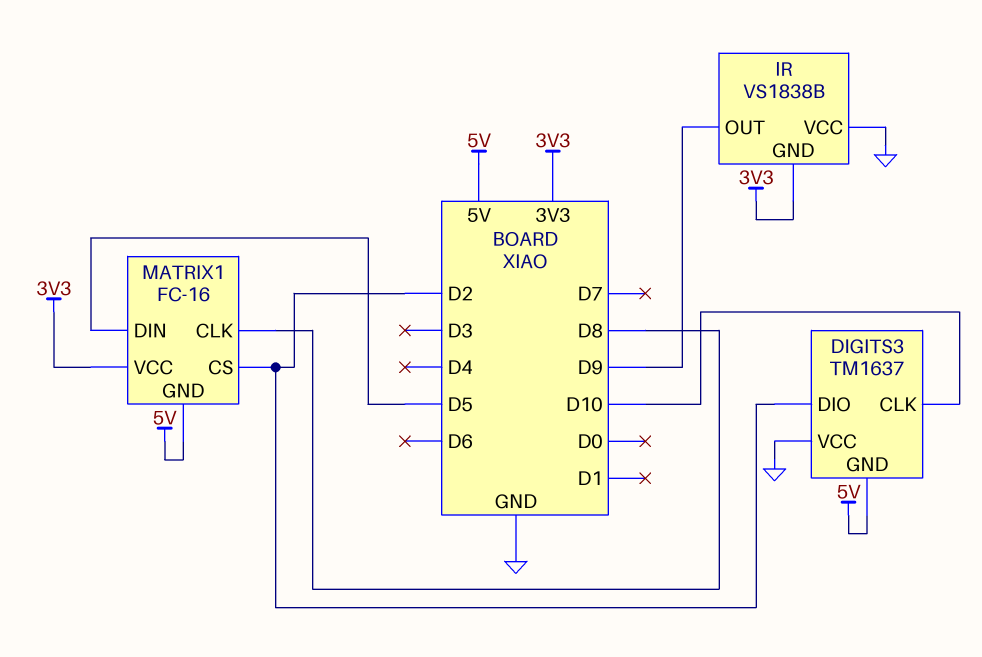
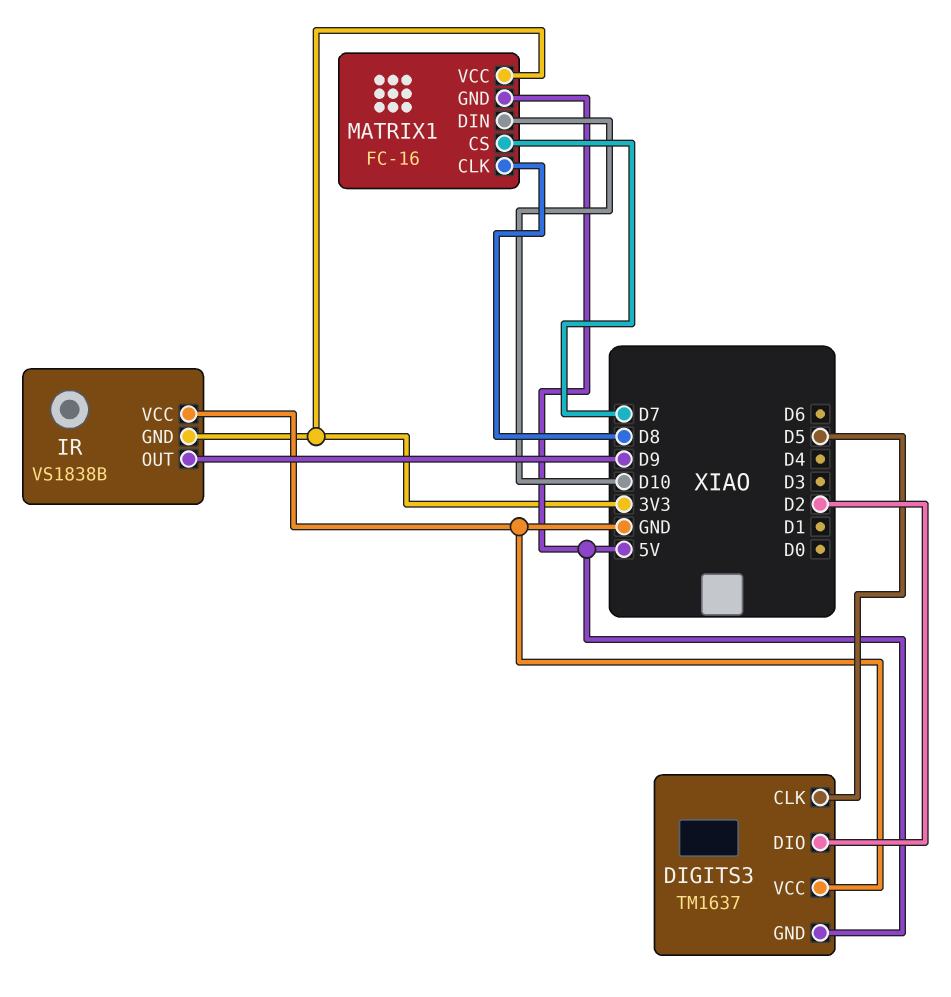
DIGITS3 pin CLK: D10 -> D5
MATRIX1 pin CS: D2 -> D7
MATRIX1 pin DIN: D5 -> D10

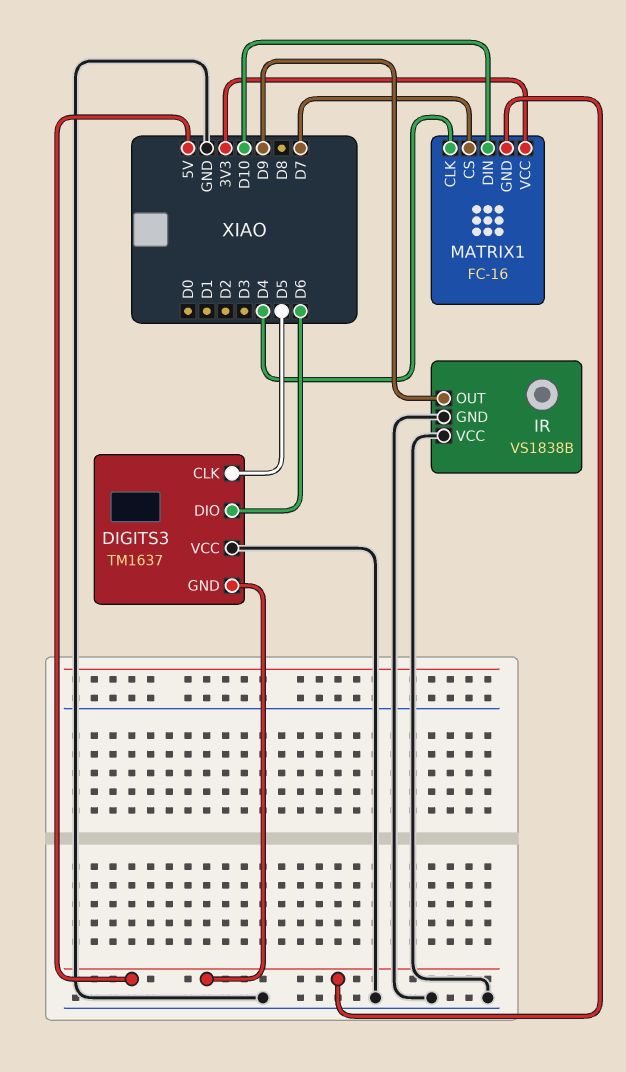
DIGITS3 pin DIO: D2 -> D6
IR pin GND: 3V3 -> GND
MATRIX1 pin CLK: D8 -> D4

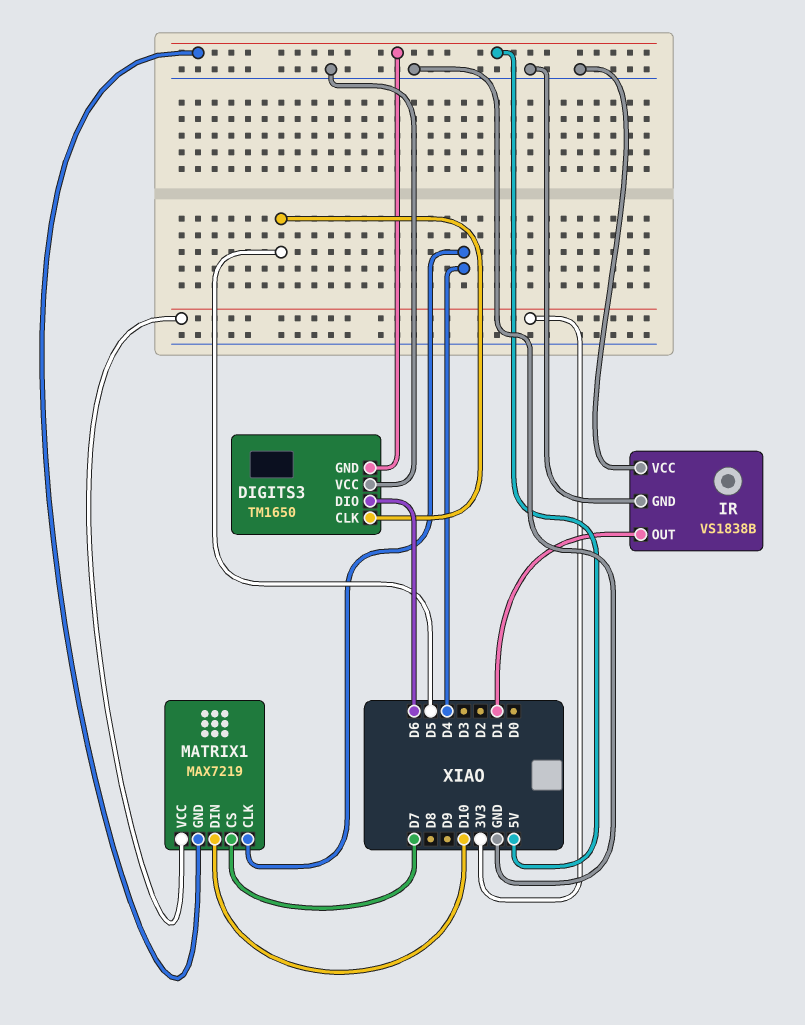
DIGITS3: TM1637 -> TM1650
IR pin OUT: D9 -> D1
MATRIX1: FC-16 -> MAX7219

